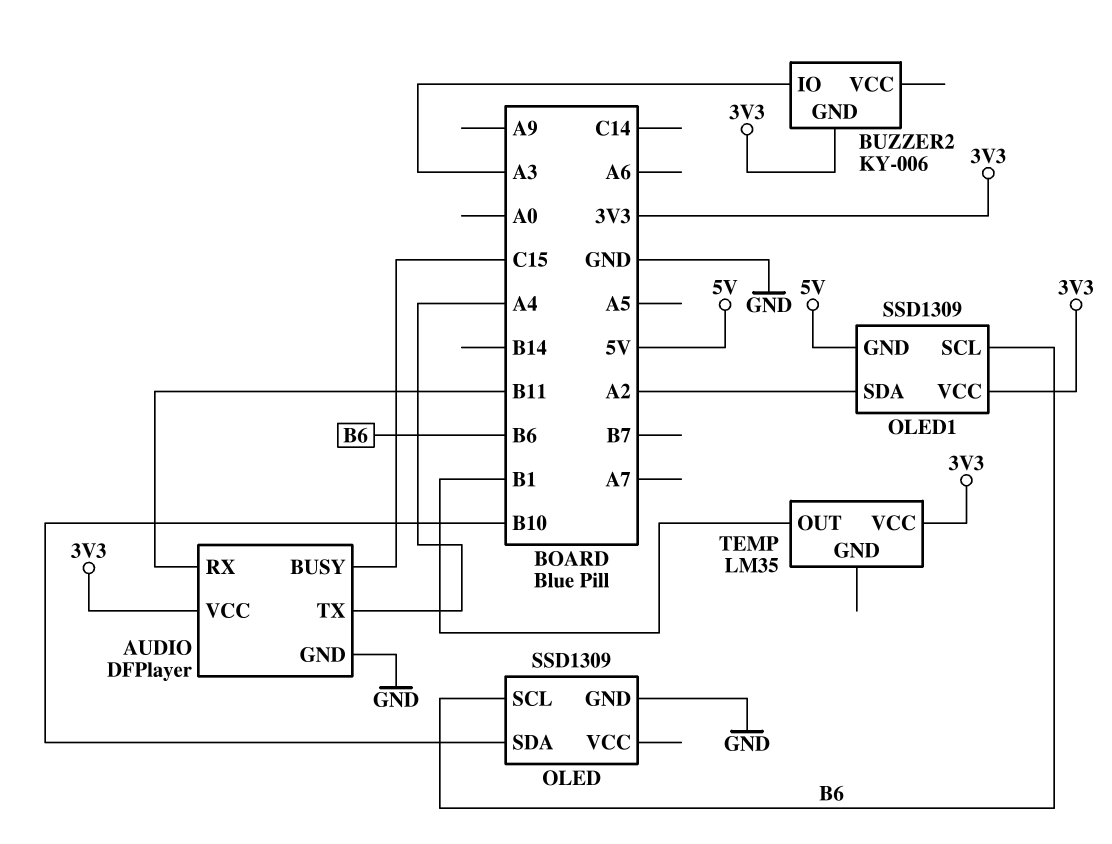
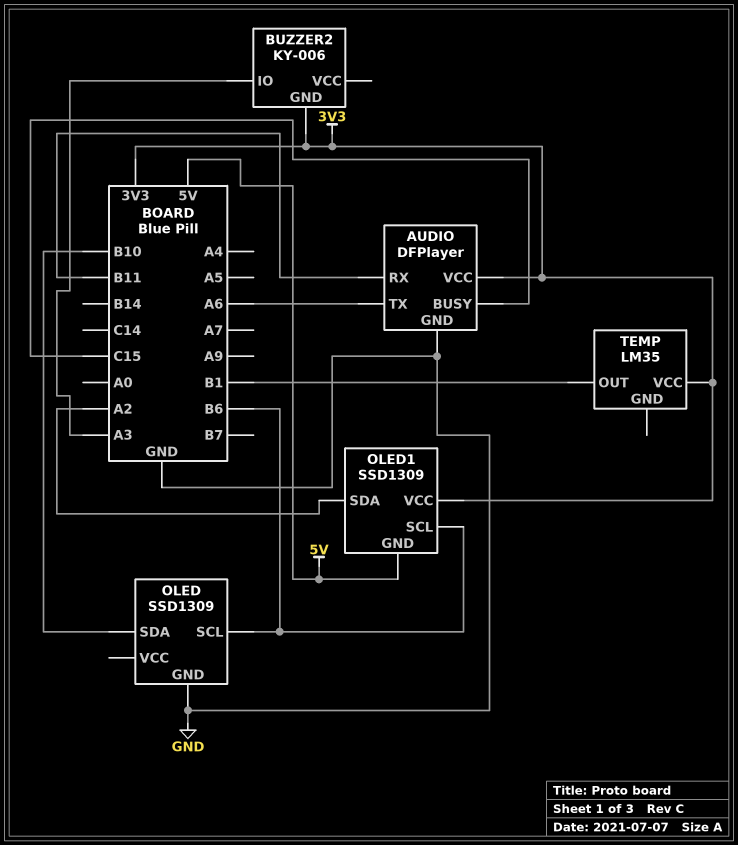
AUDIO pin TX: A4 -> A6

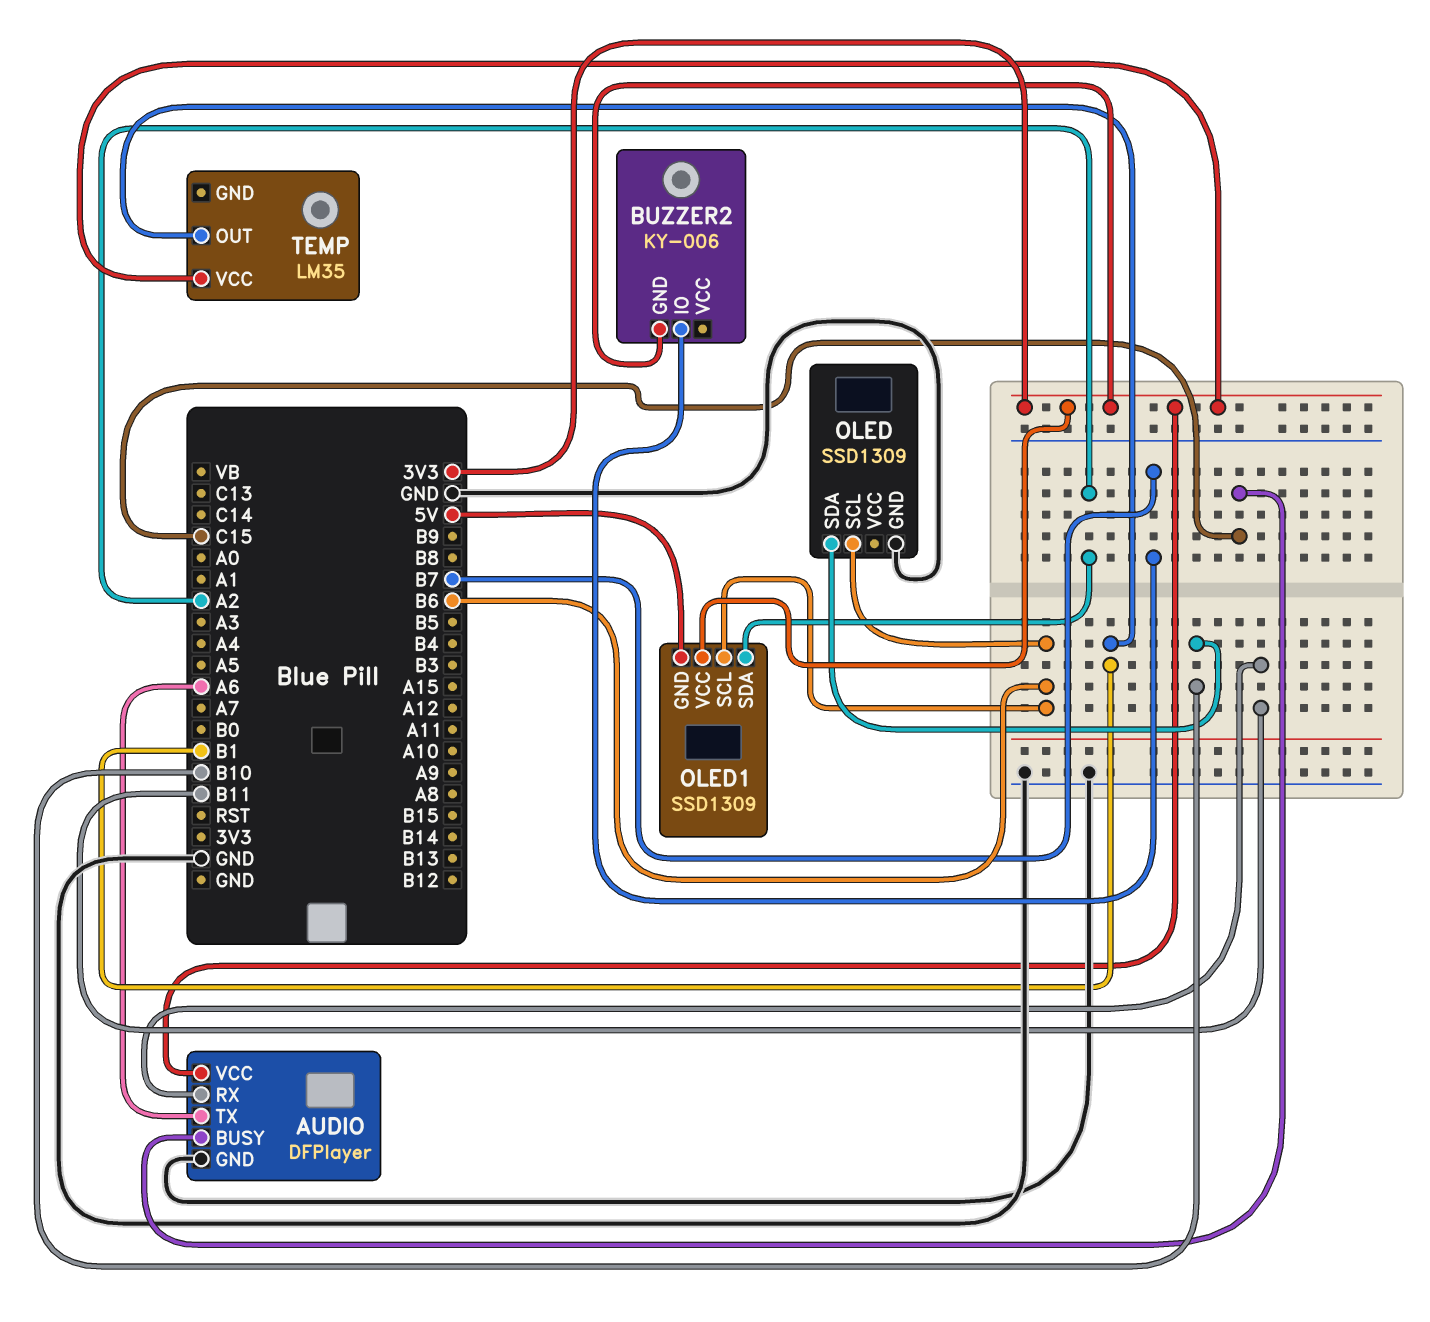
BUZZER2 pin IO: A3 -> B7

